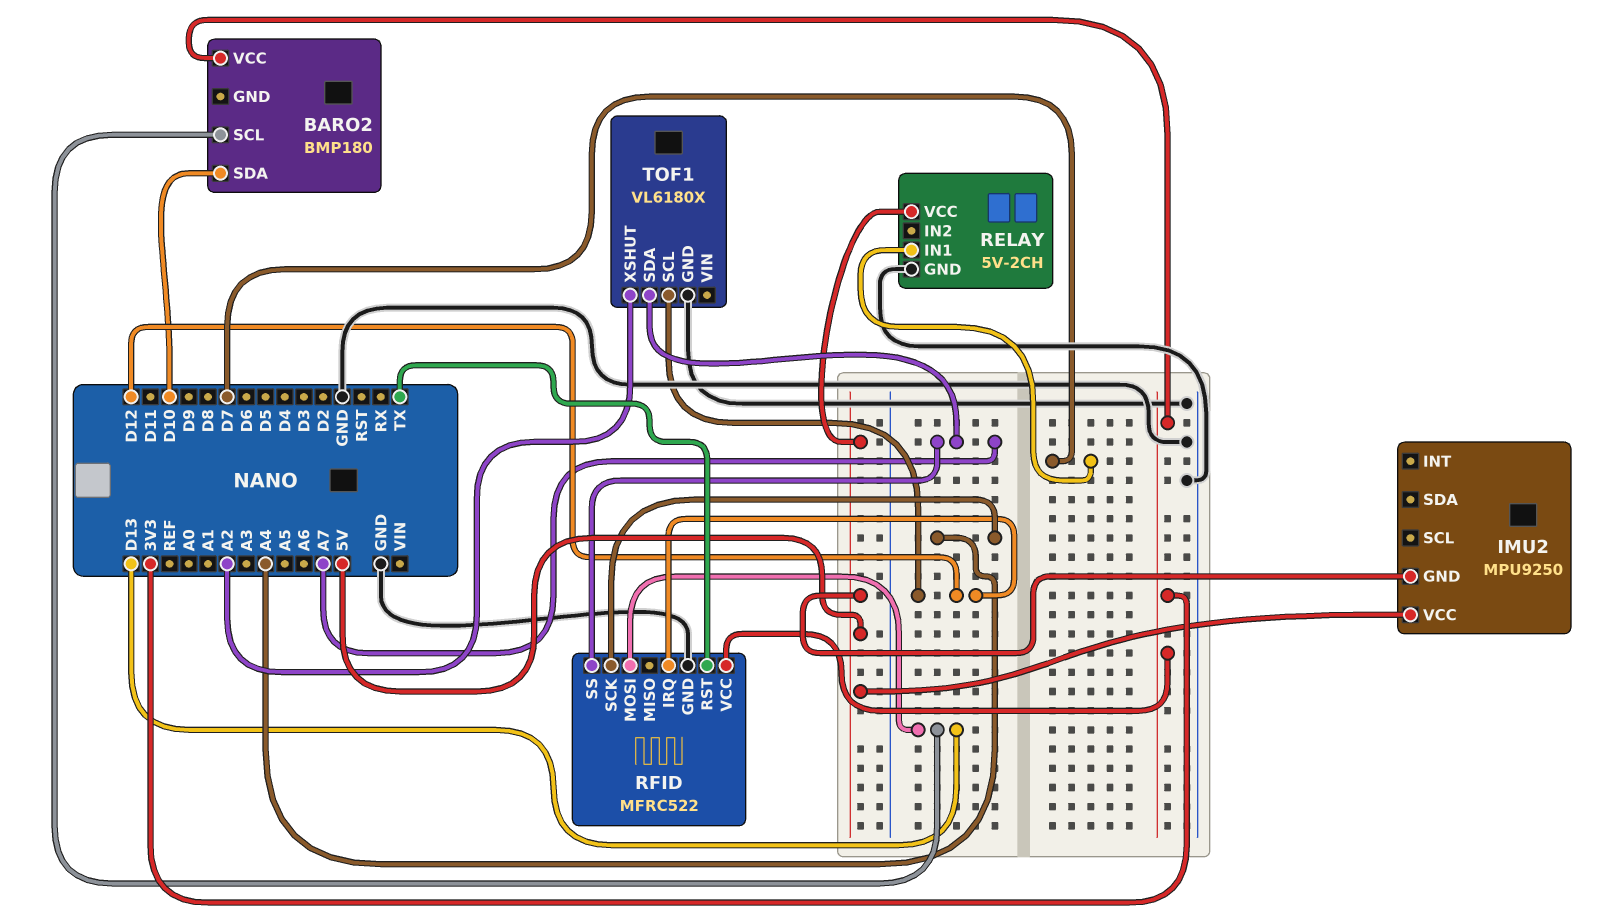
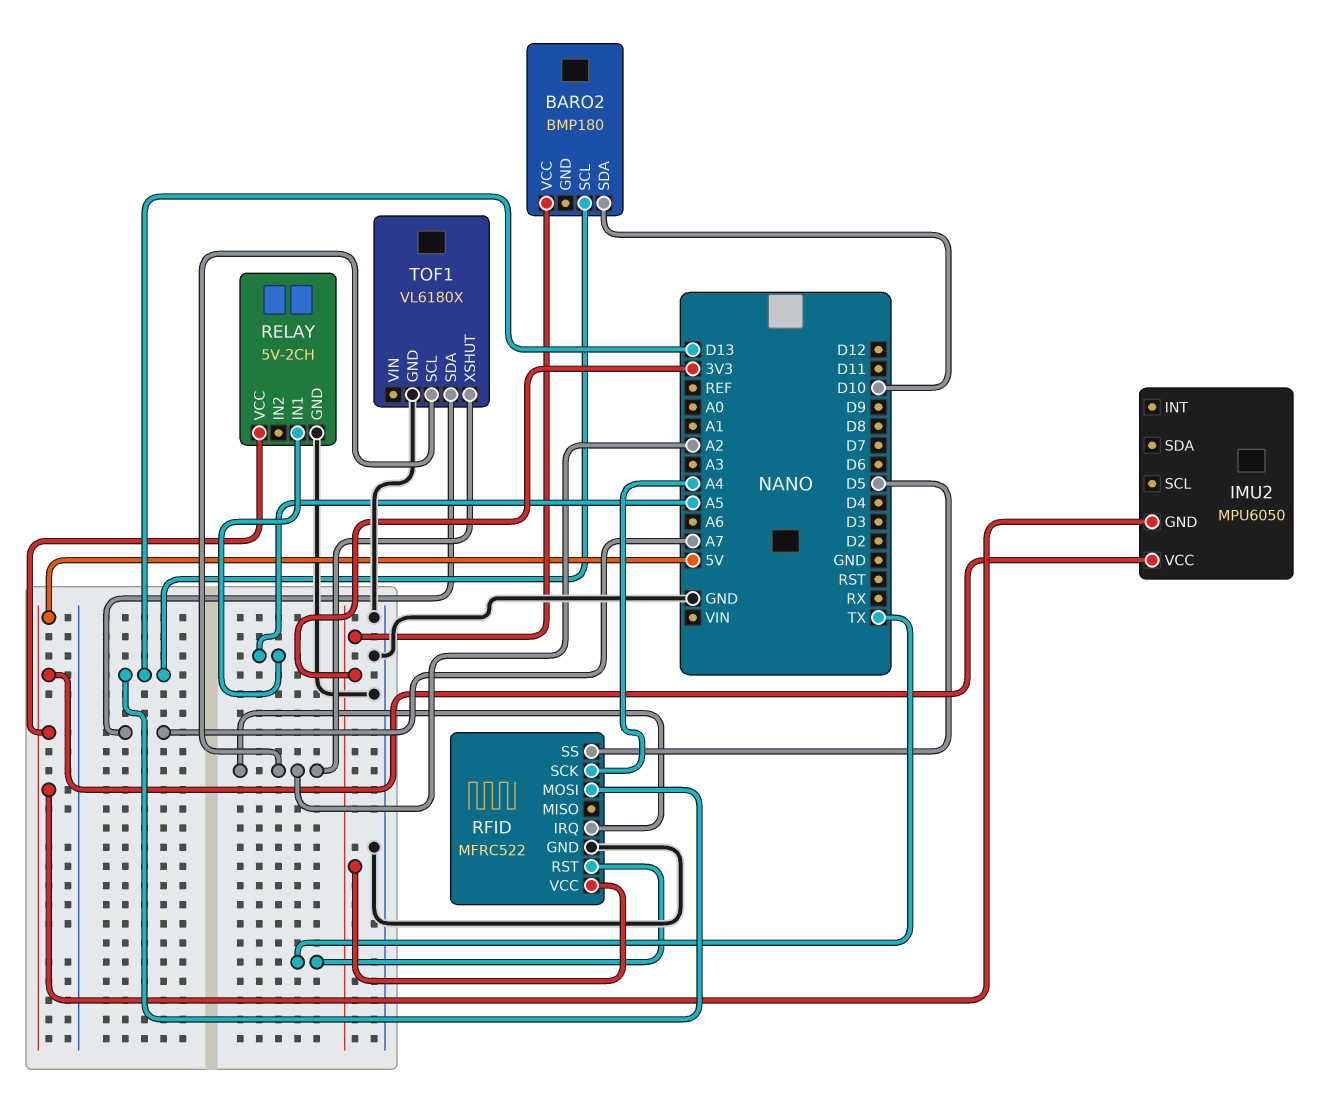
IMU2: MPU9250 -> MPU6050
RELAY pin IN1: D7 -> A5
RFID pin IRQ: D12 -> A2
RFID pin SS: A7 -> D5
TOF1 pin SCL: D12 -> A2

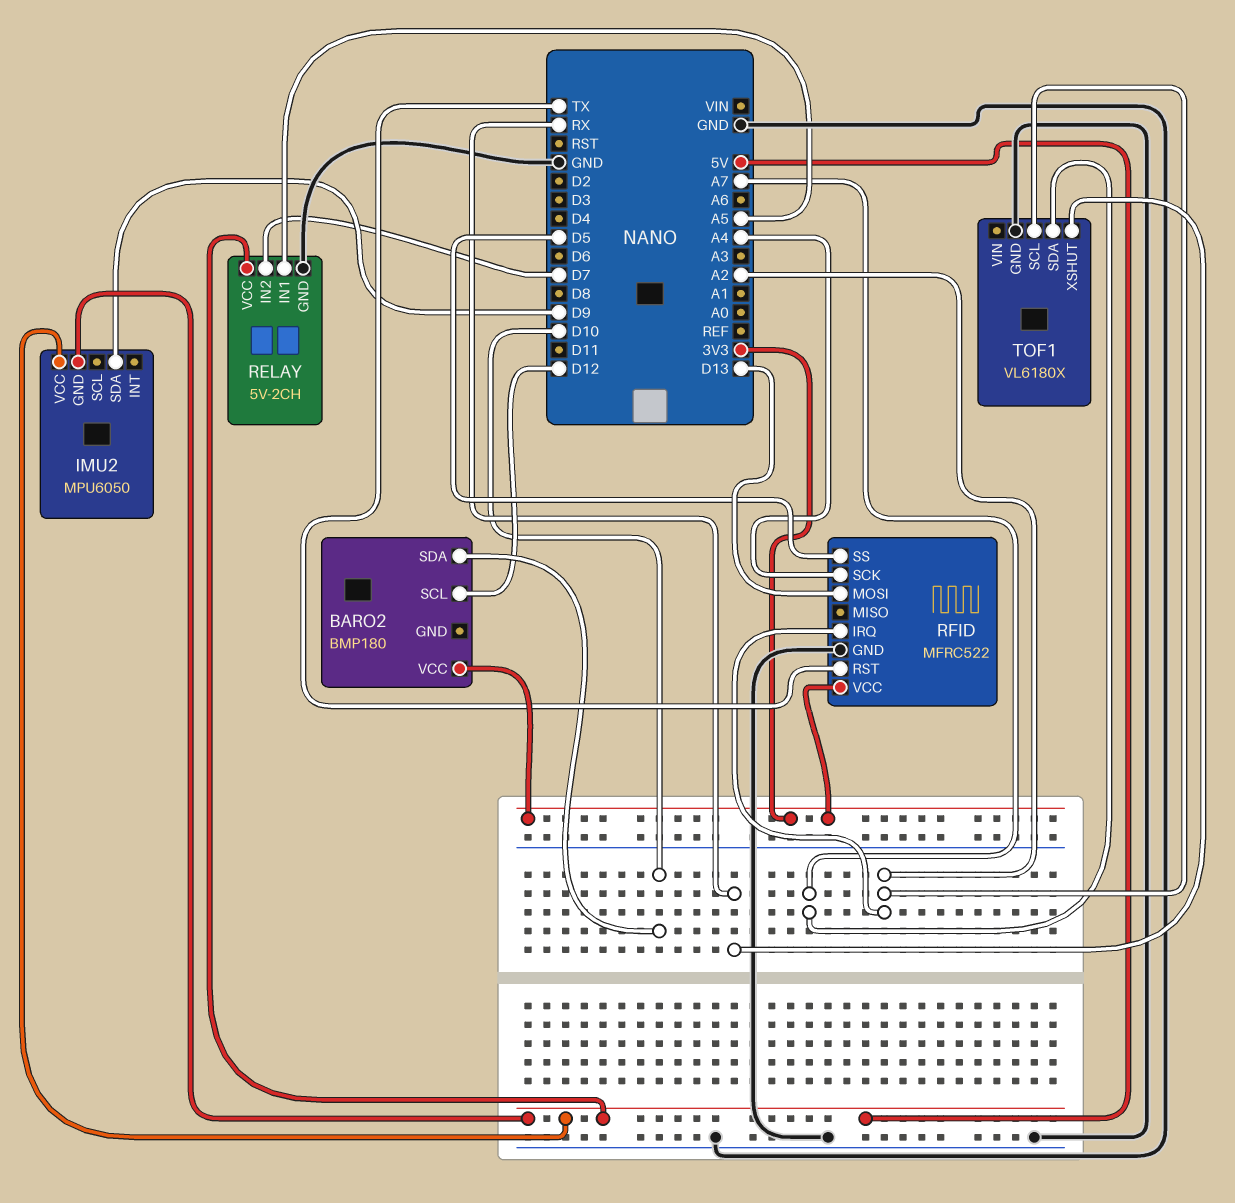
BARO2 pin SCL: D13 -> D12
IMU2 pin SDA: none -> D9
RELAY pin IN2: none -> D7
TOF1 pin XSHUT: A2 -> RX

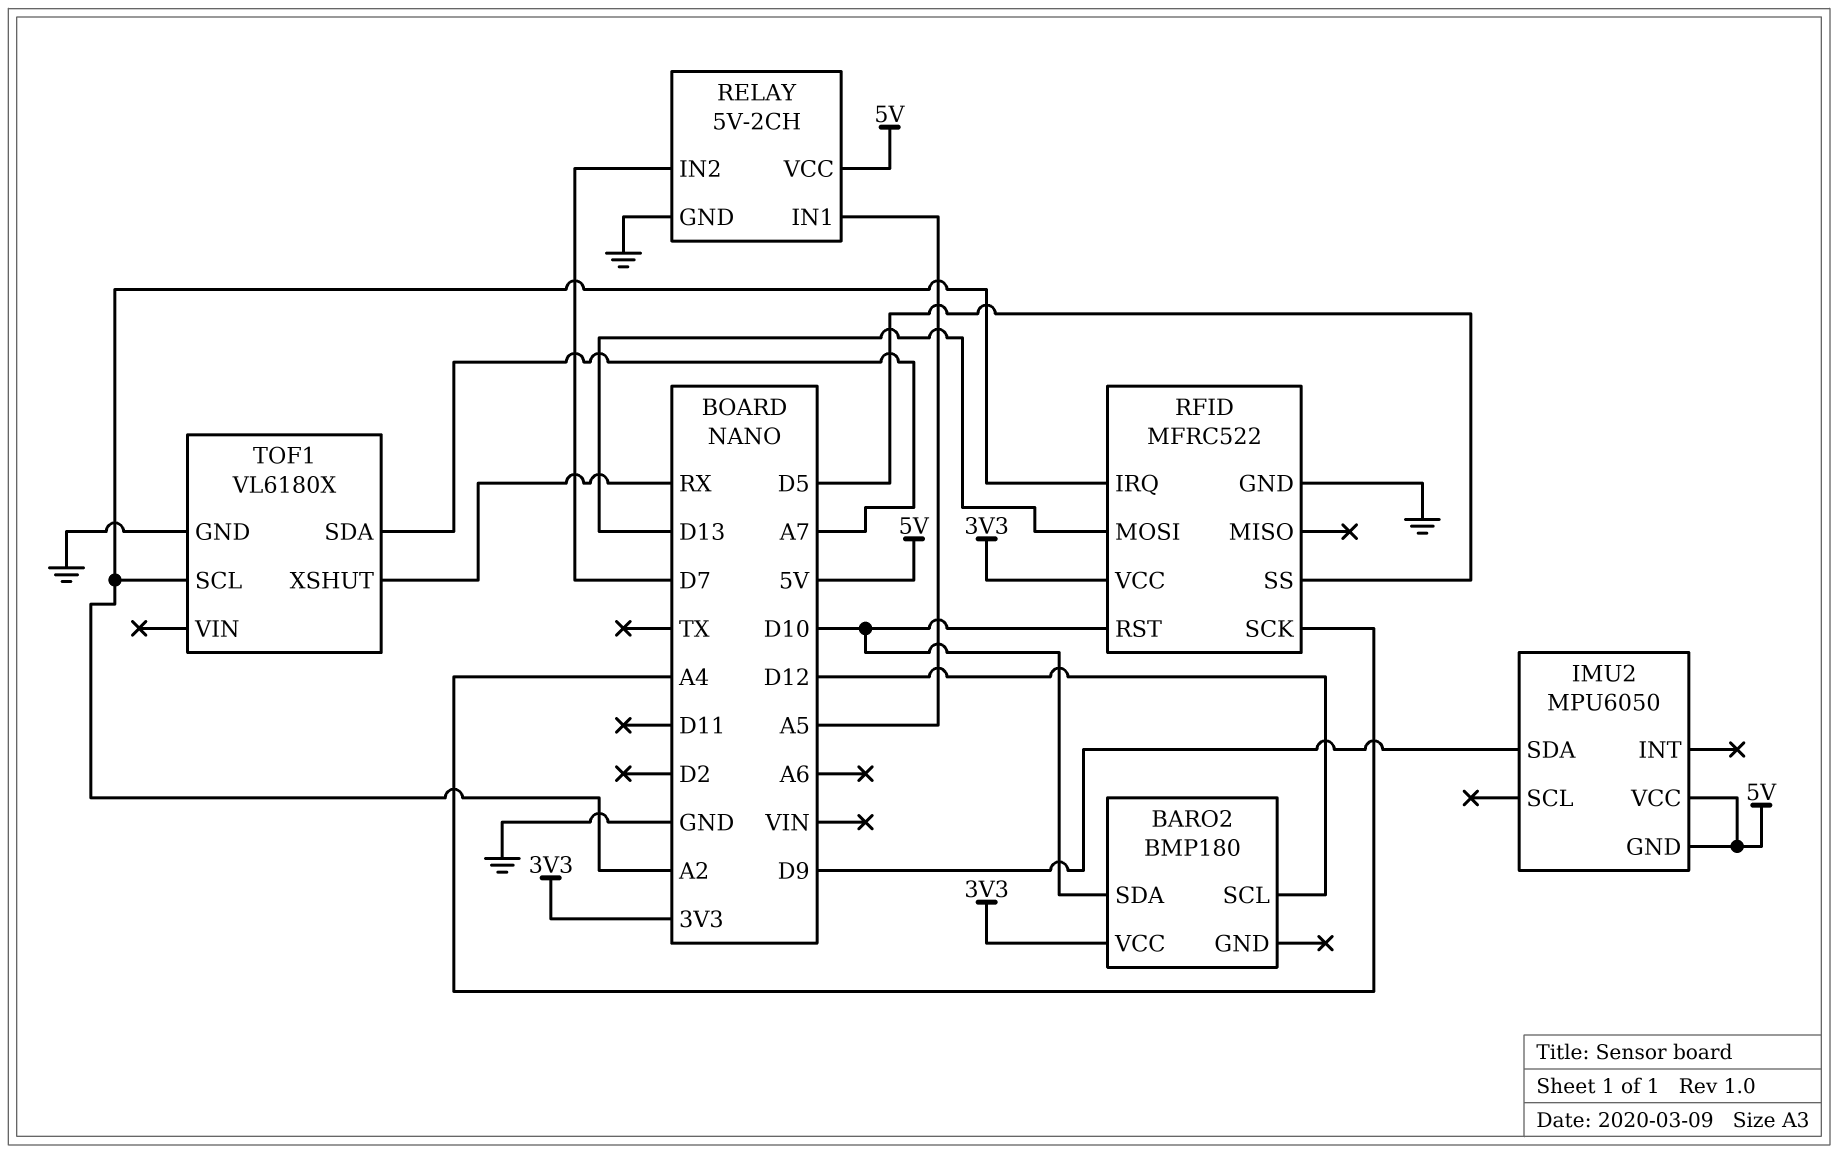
RFID pin RST: TX -> D10

